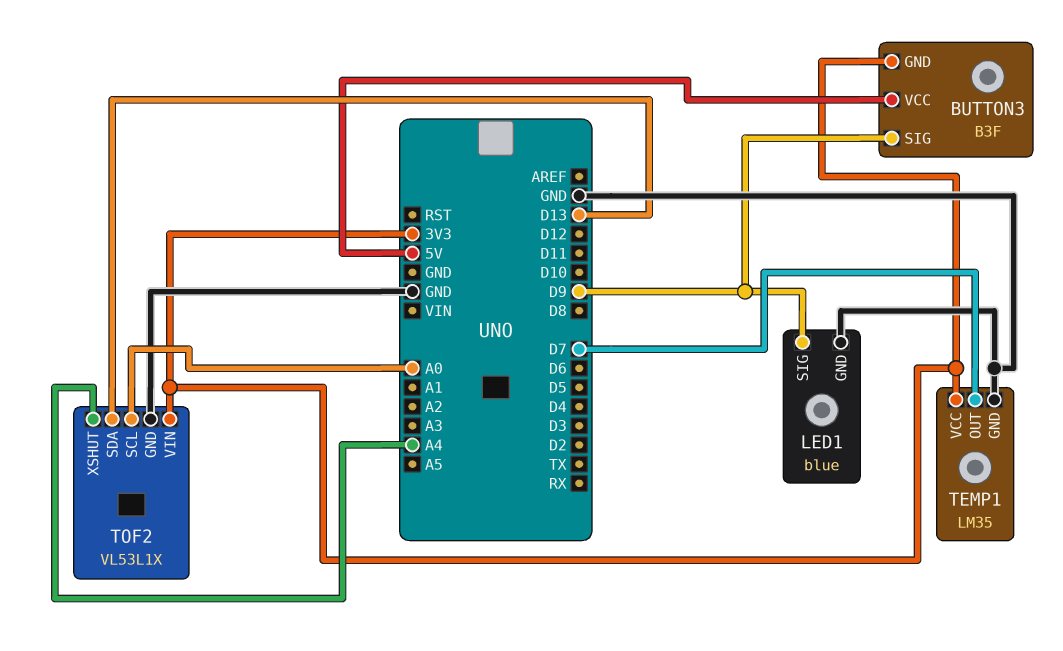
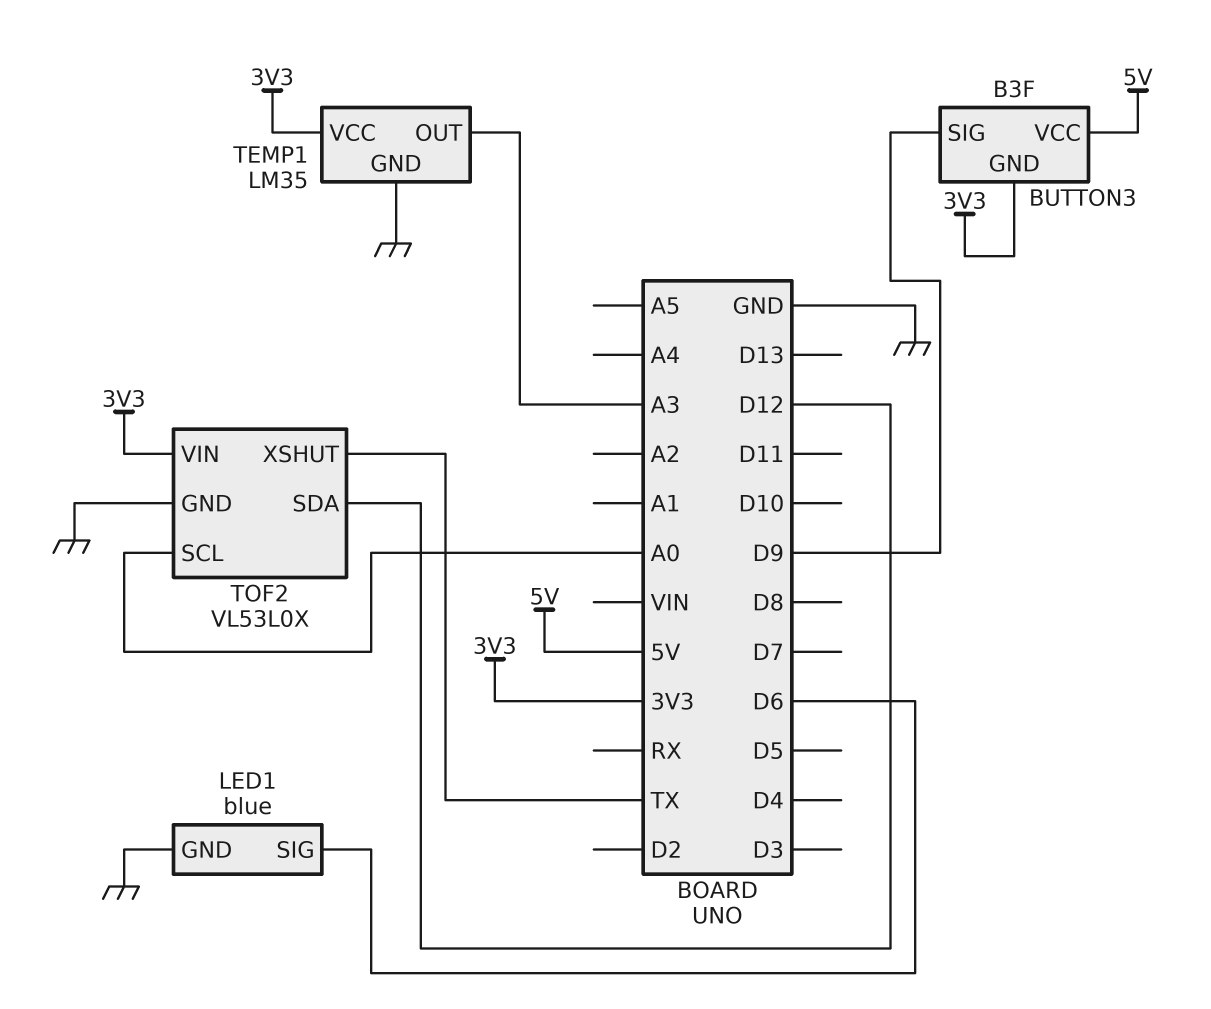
LED1 pin SIG: D9 -> D6
TEMP1 pin OUT: D7 -> A3
TOF2: VL53L1X -> VL53L0X
TOF2 pin SDA: D13 -> D12
TOF2 pin XSHUT: A4 -> TX

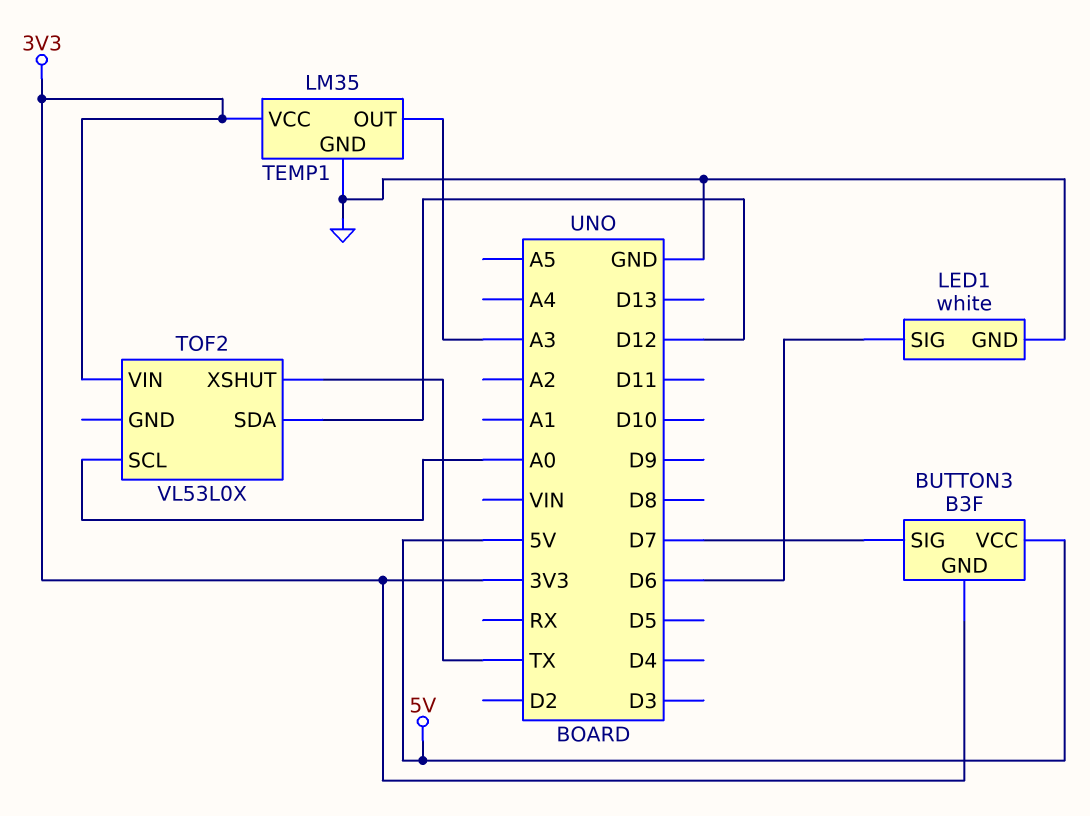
BUTTON3 pin SIG: D9 -> D7
LED1: blue -> white
TOF2 pin GND: GND -> none

